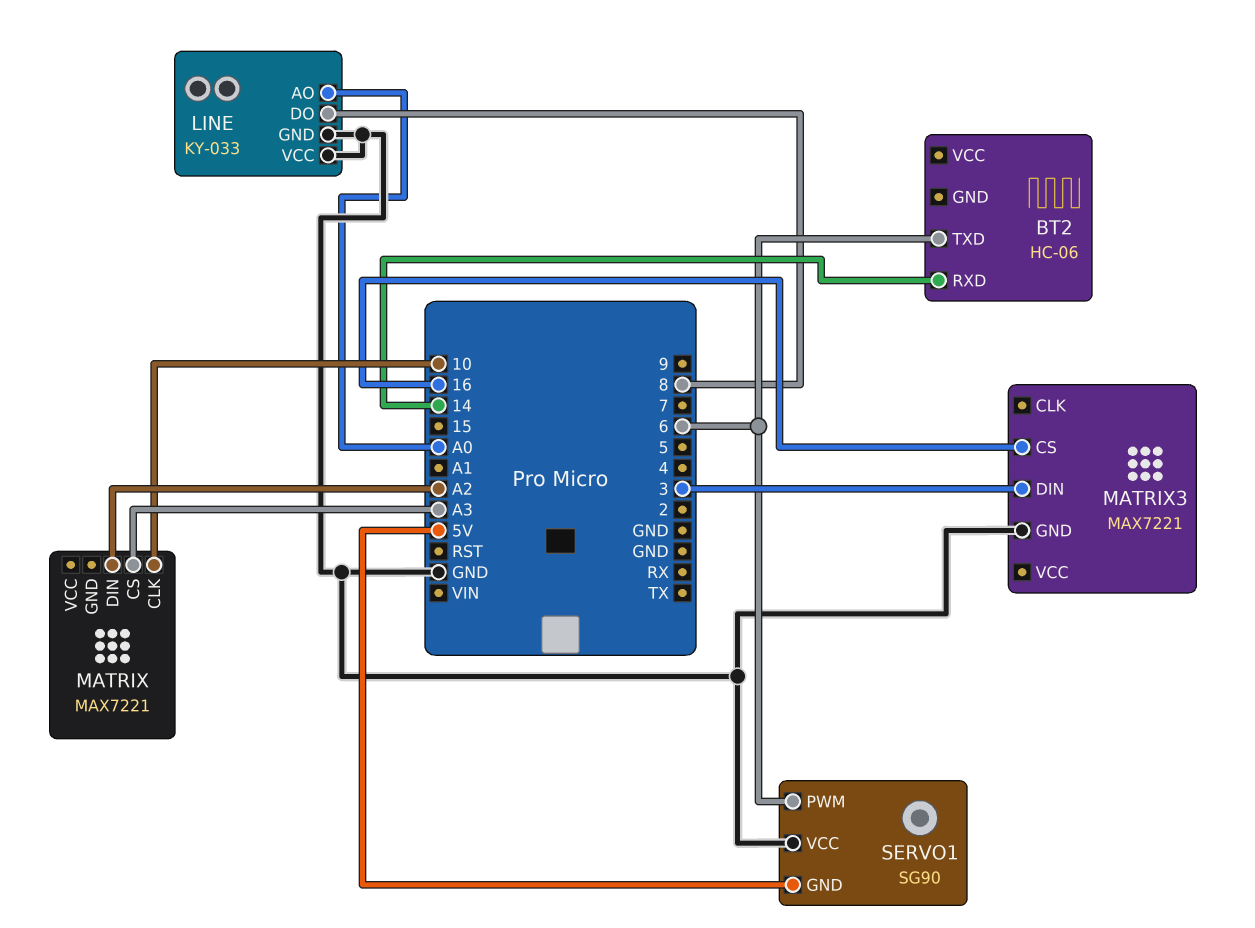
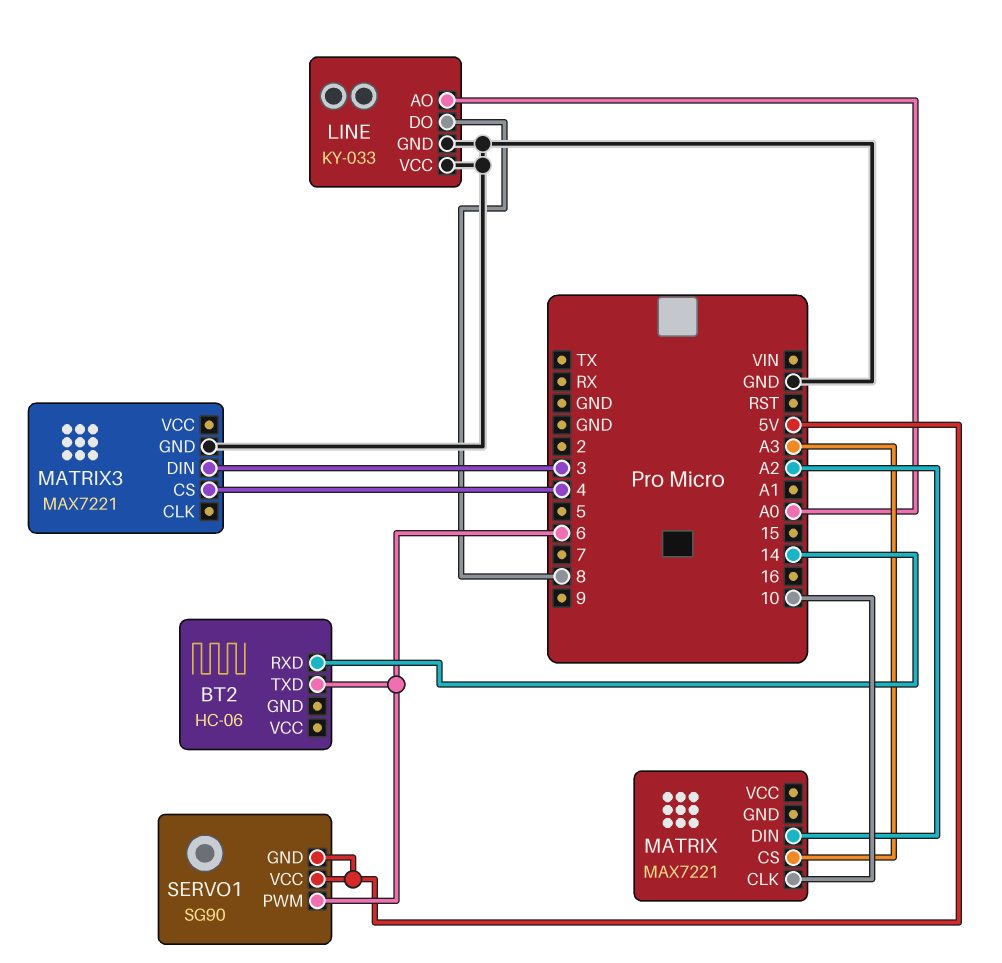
MATRIX3 pin CS: 16 -> 4
SERVO1 pin VCC: GND -> 5V

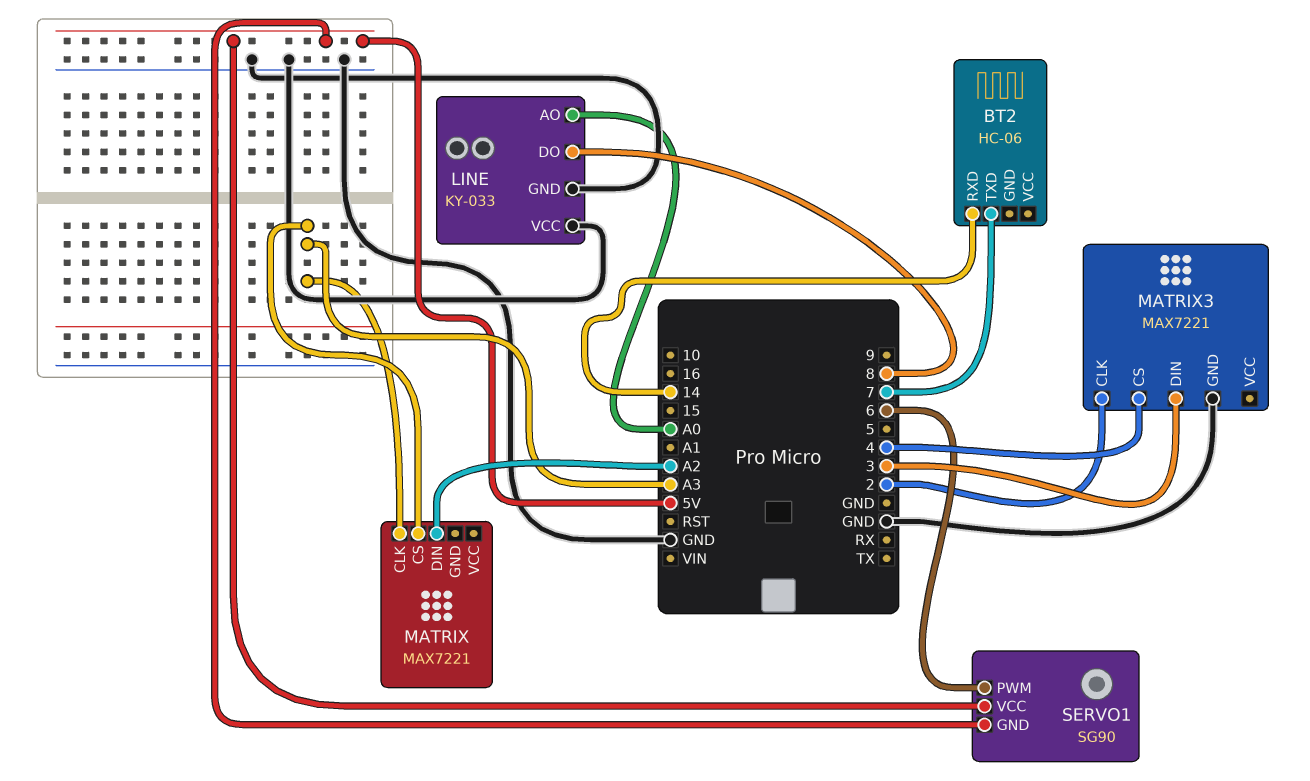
BT2 pin TXD: 6 -> 7
MATRIX pin CLK: 10 -> A3
MATRIX3 pin CLK: none -> 2

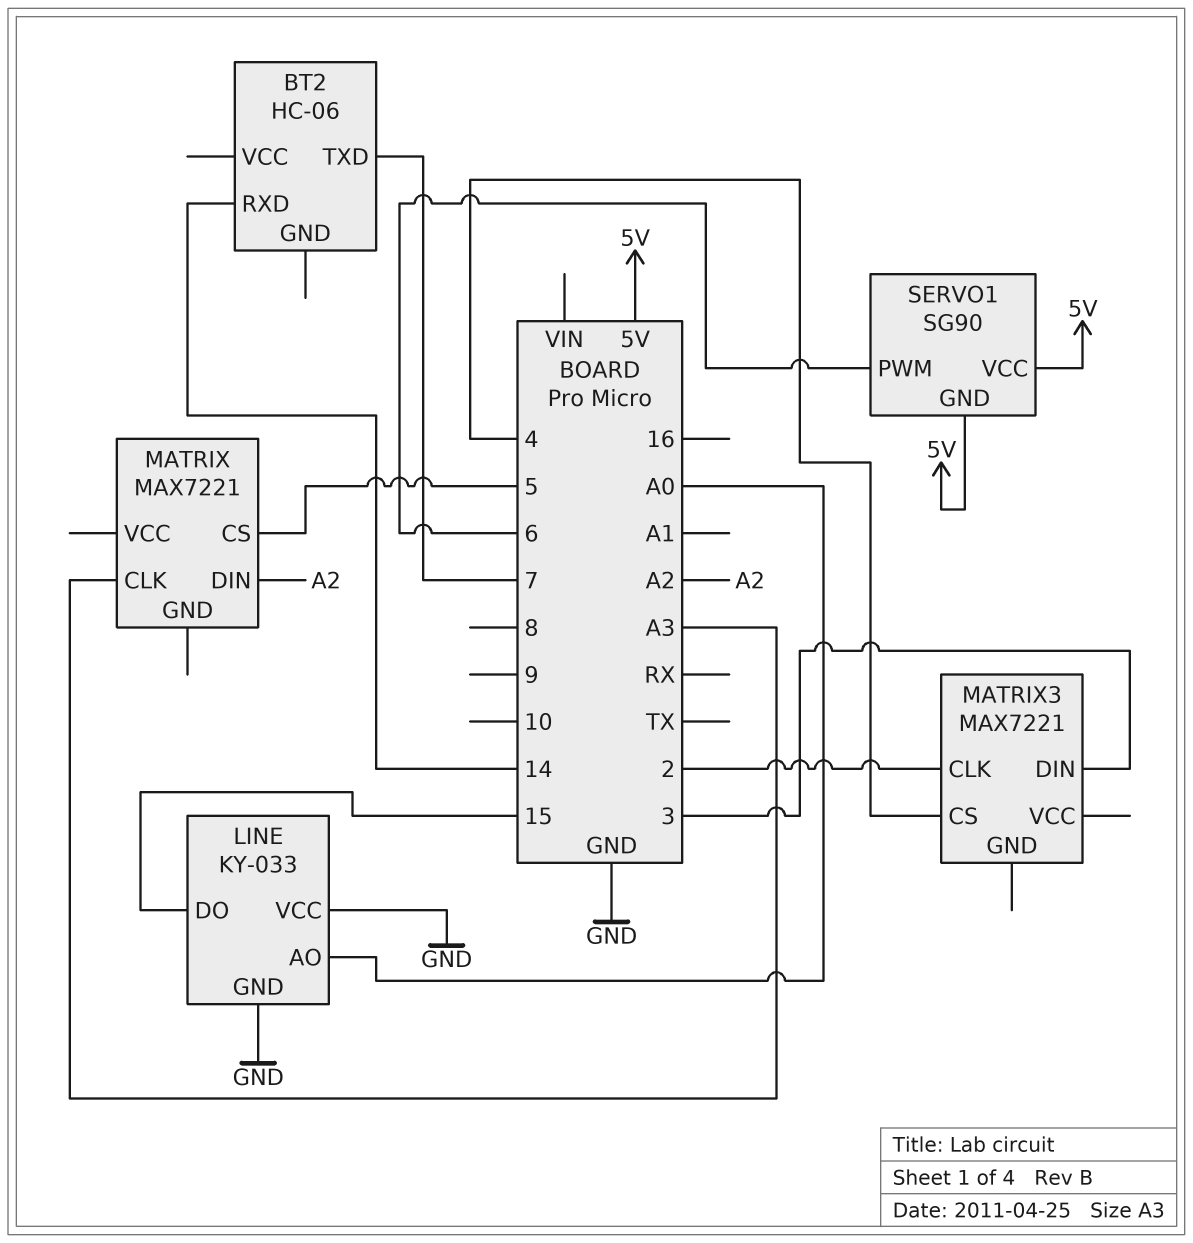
LINE pin DO: 8 -> 15
MATRIX pin CS: A3 -> 5
MATRIX3 pin GND: GND -> none

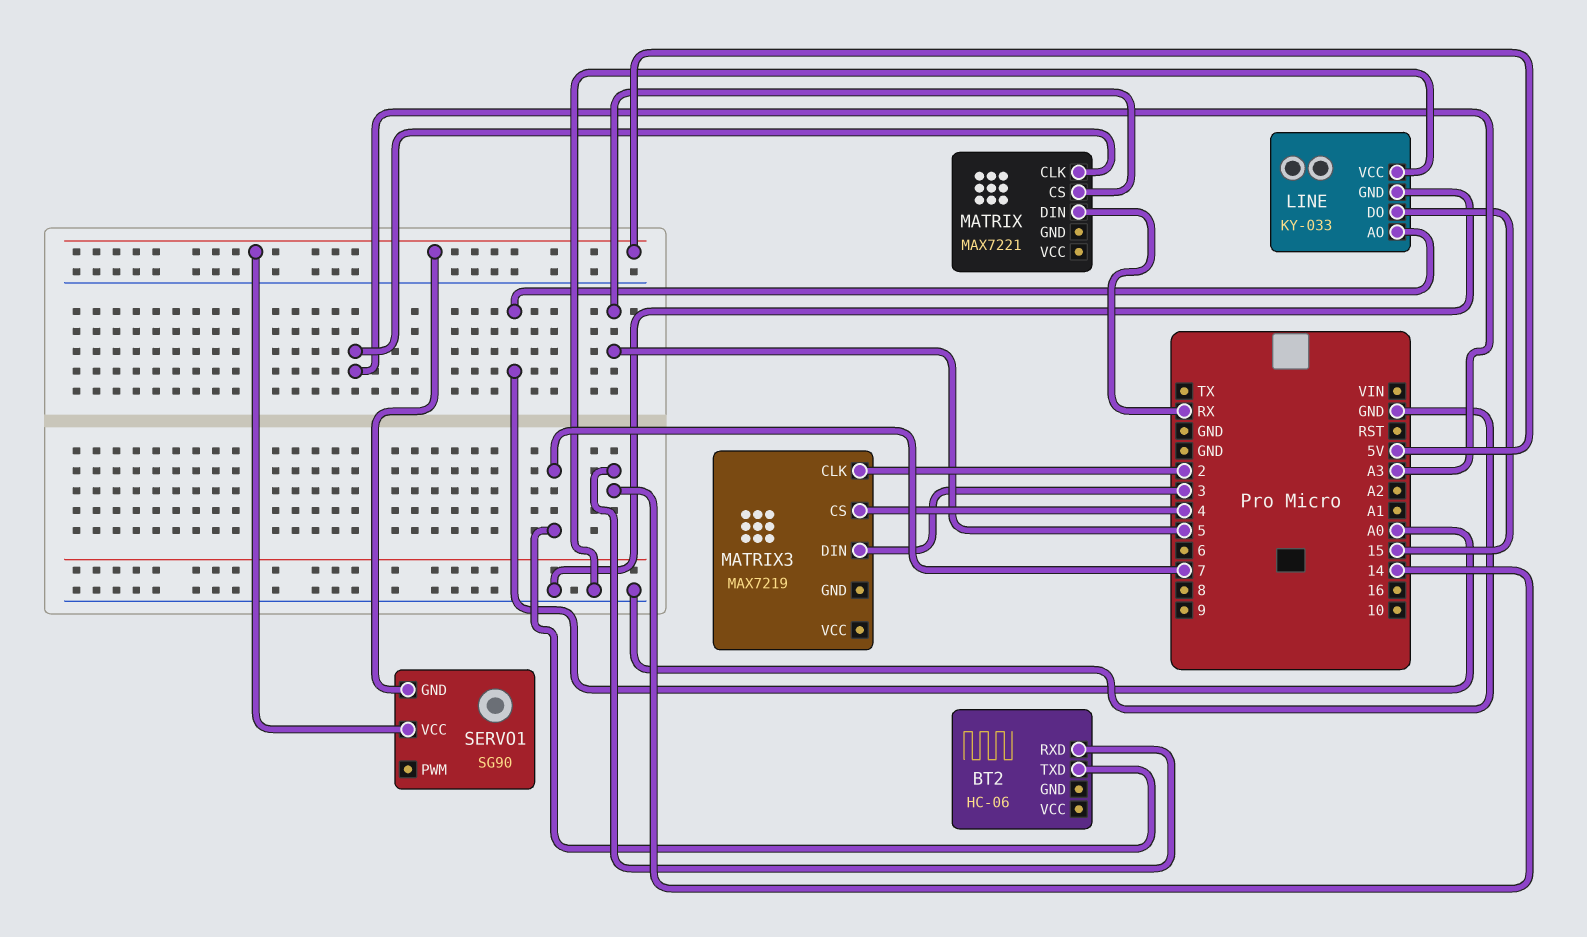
MATRIX pin DIN: A2 -> RX
MATRIX3: MAX7221 -> MAX7219
SERVO1 pin PWM: 6 -> none

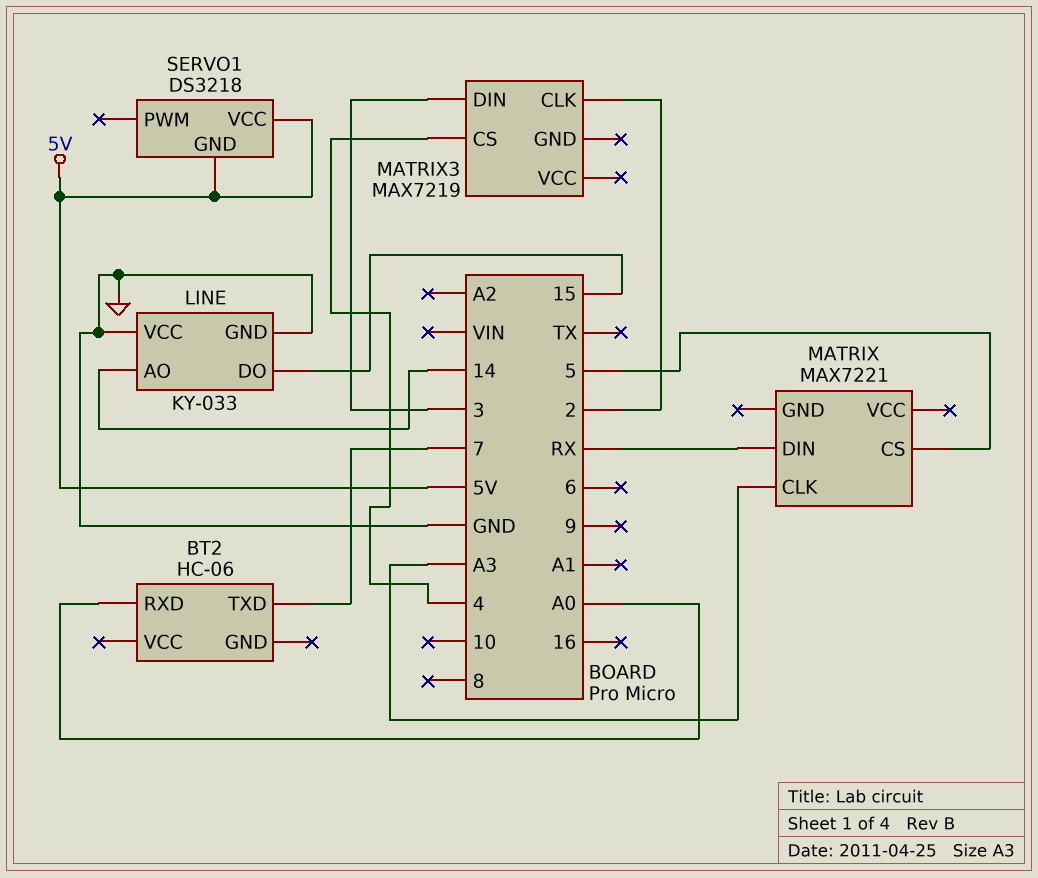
BT2 pin RXD: 14 -> A0
LINE pin AO: A0 -> 14
SERVO1: SG90 -> DS3218

